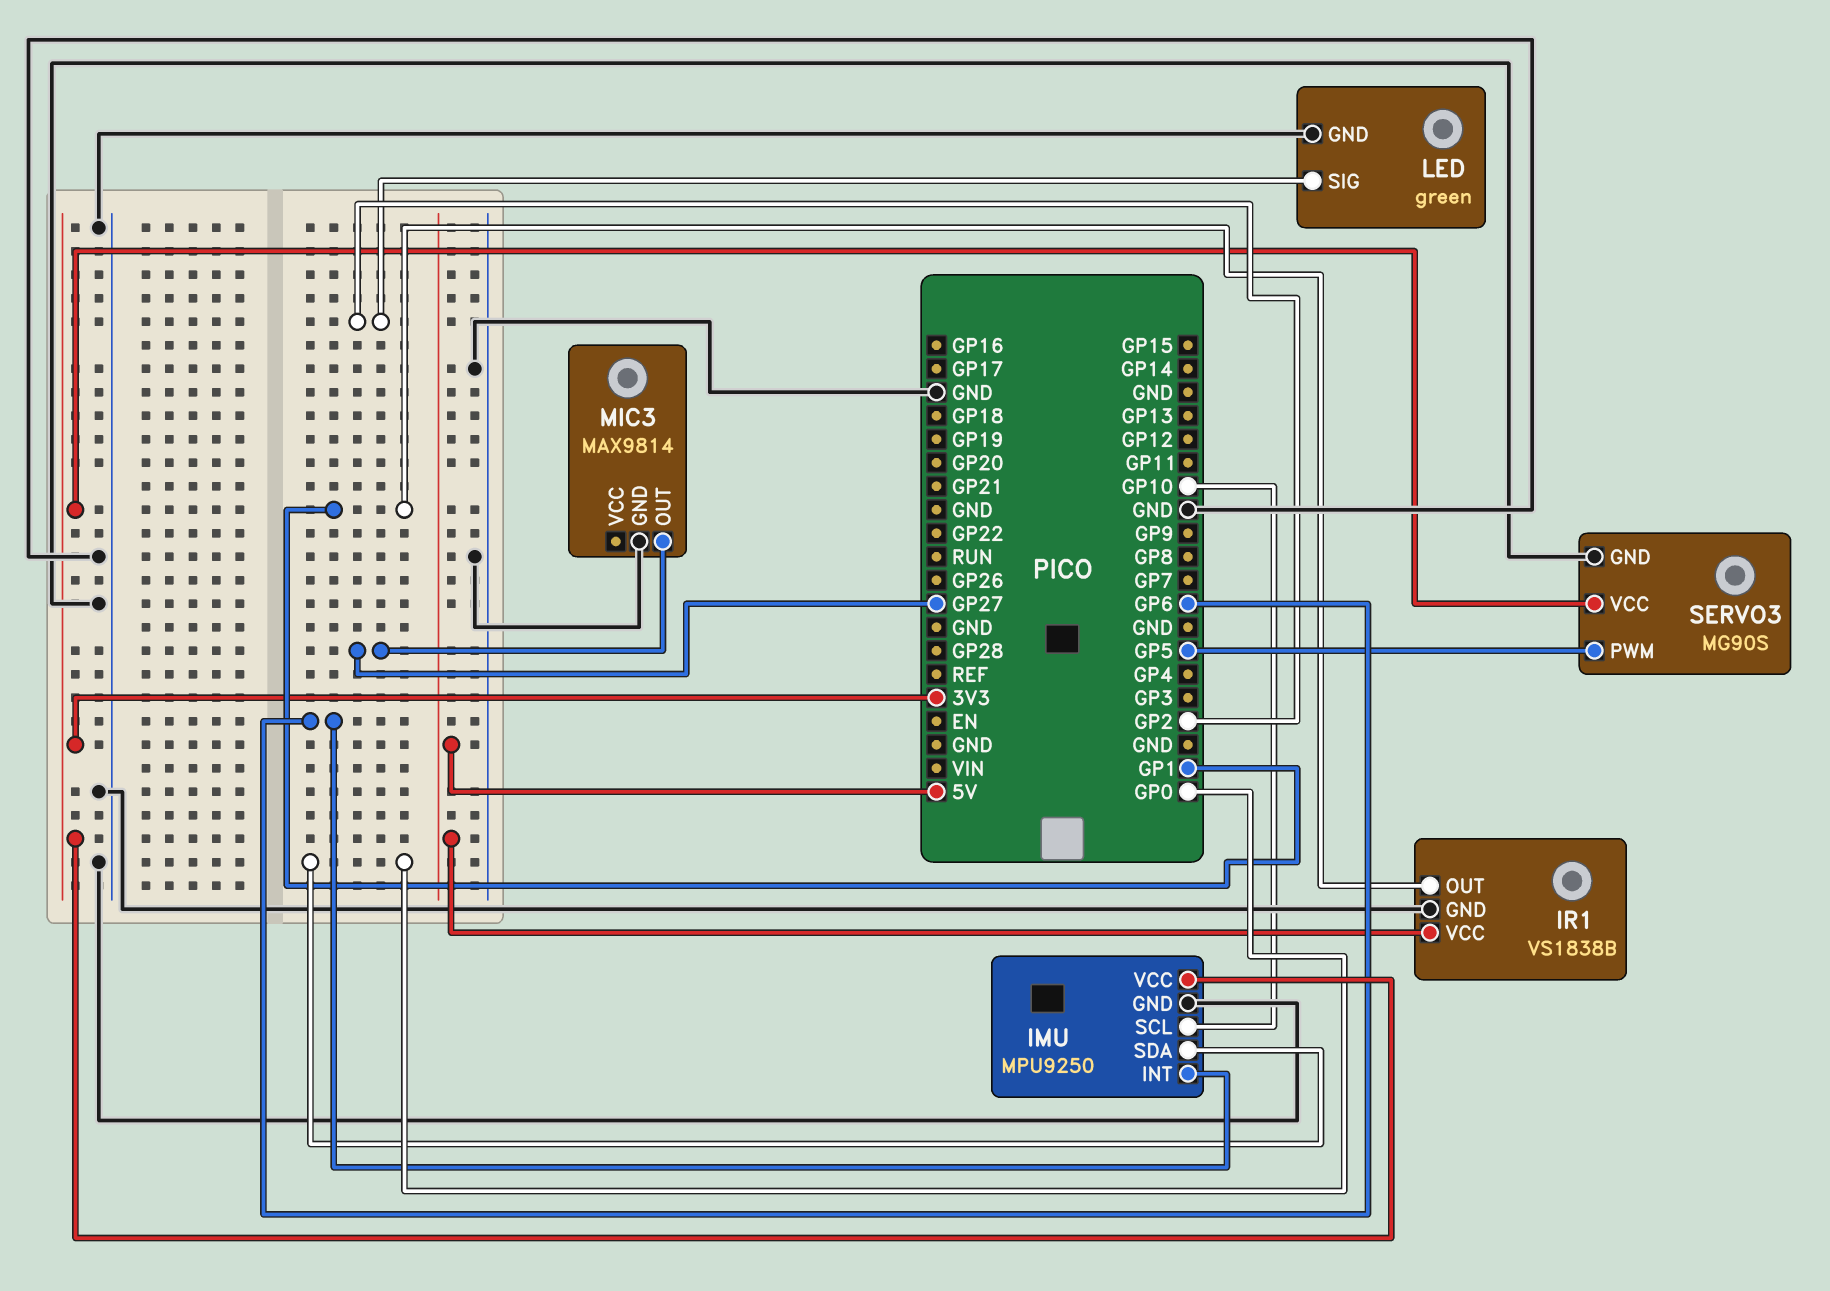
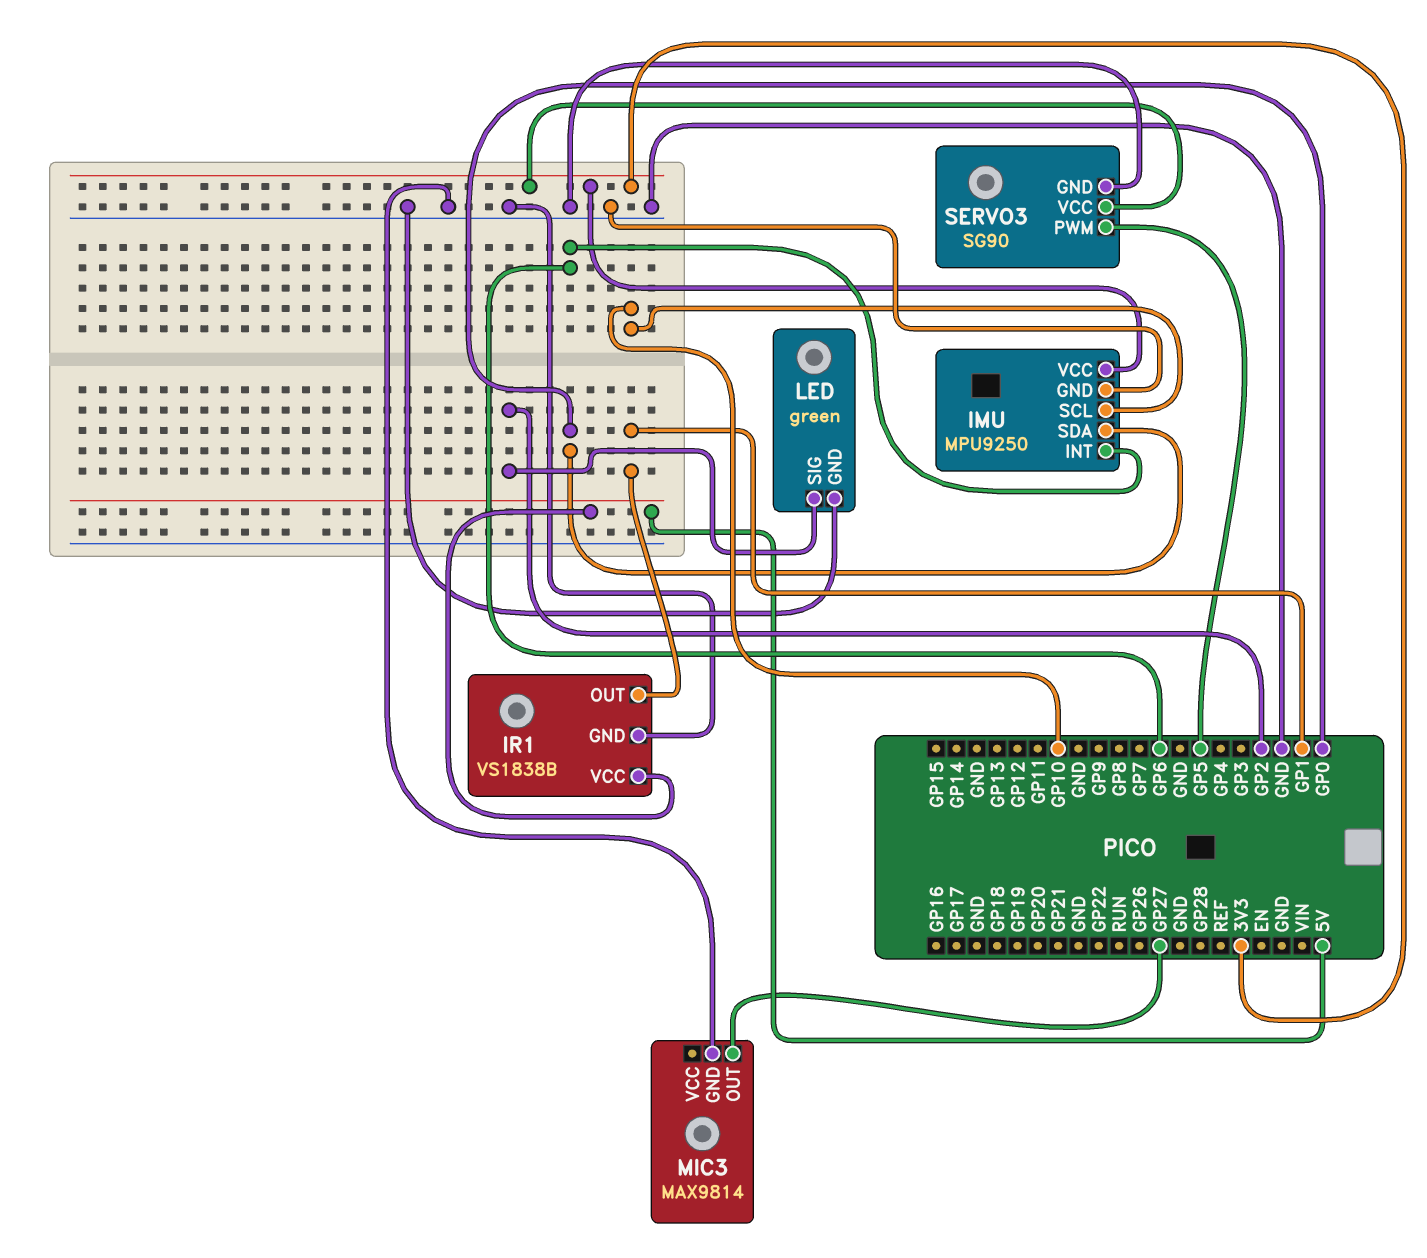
SERVO3: MG90S -> SG90

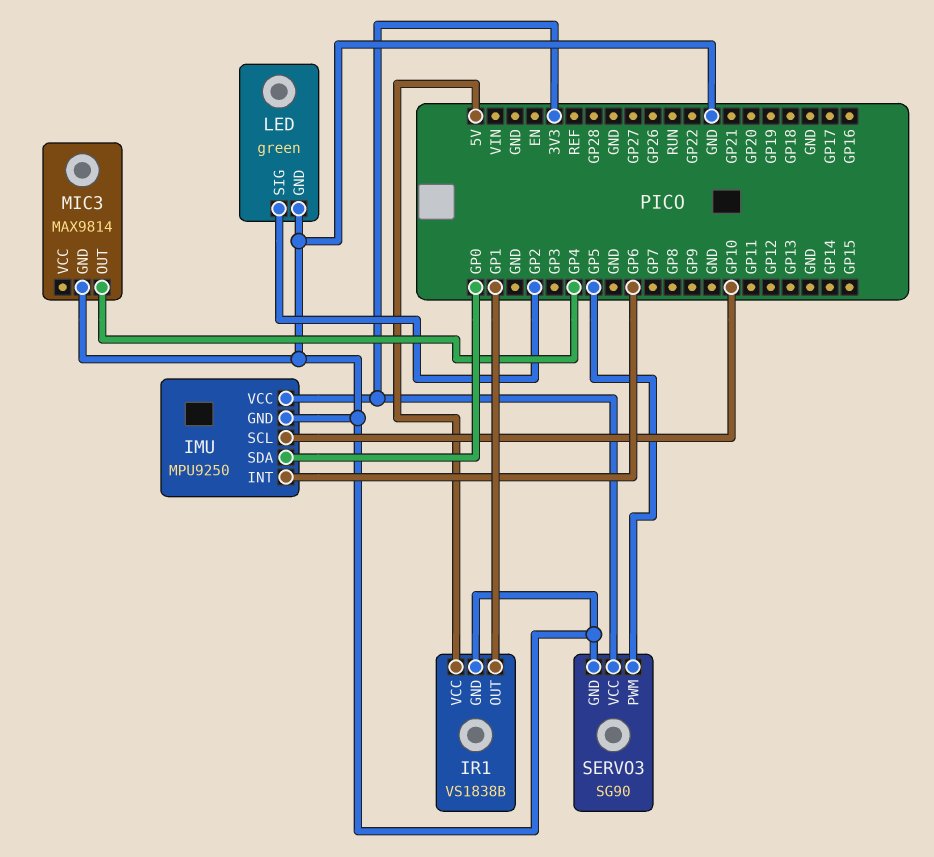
MIC3 pin OUT: GP27 -> GP4

